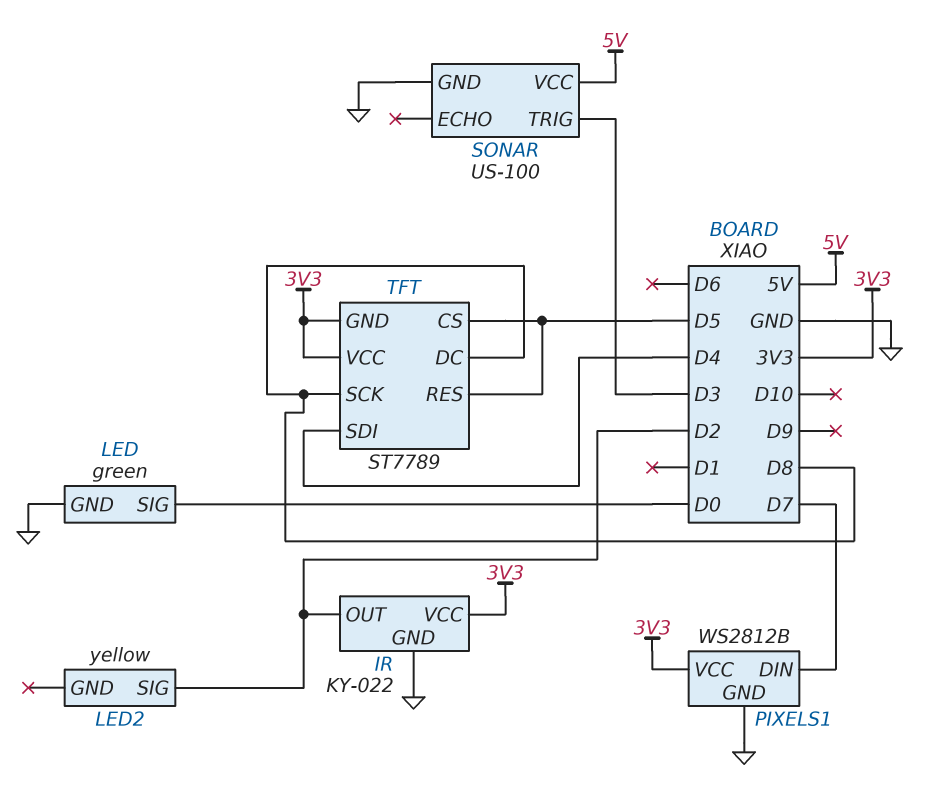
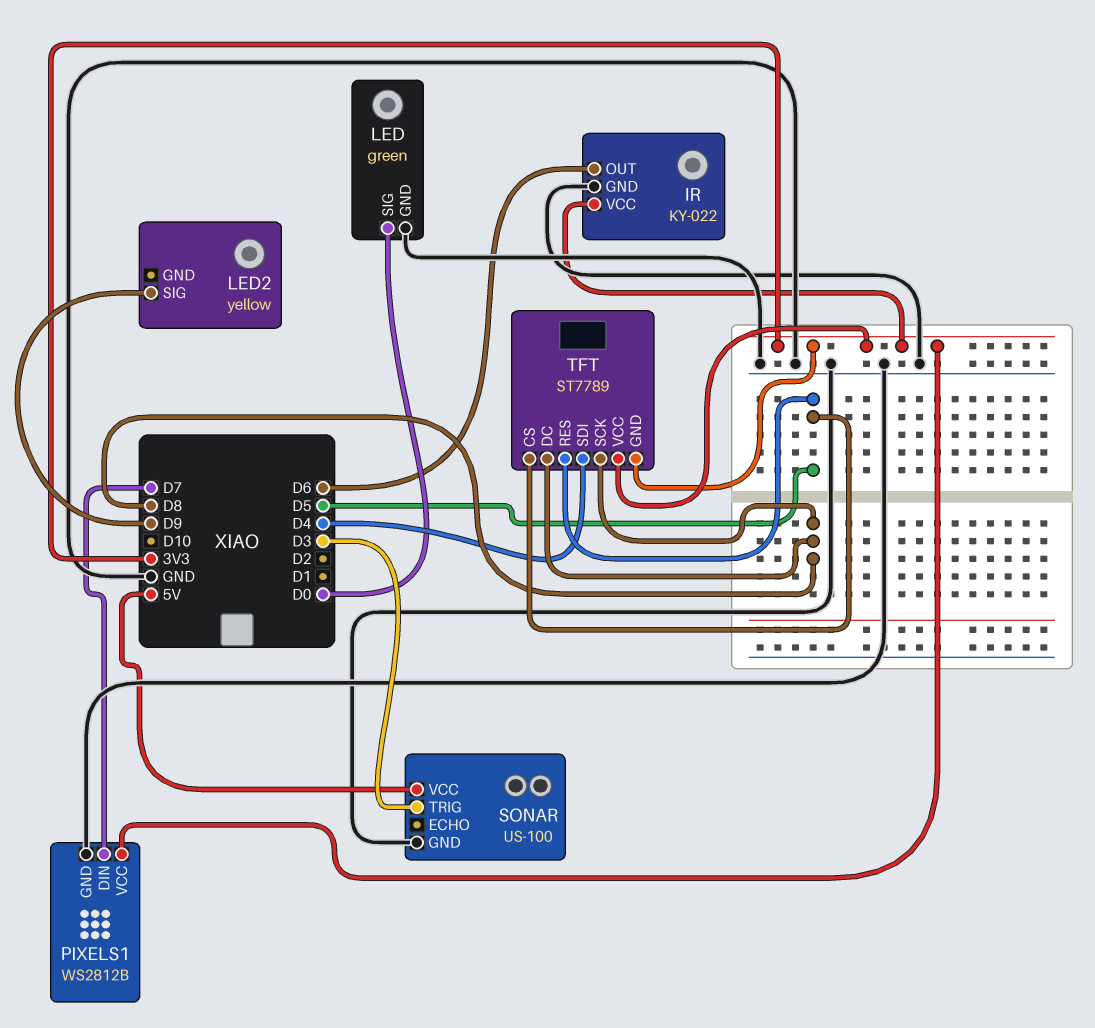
IR pin OUT: D2 -> D6
LED2 pin SIG: D2 -> D9

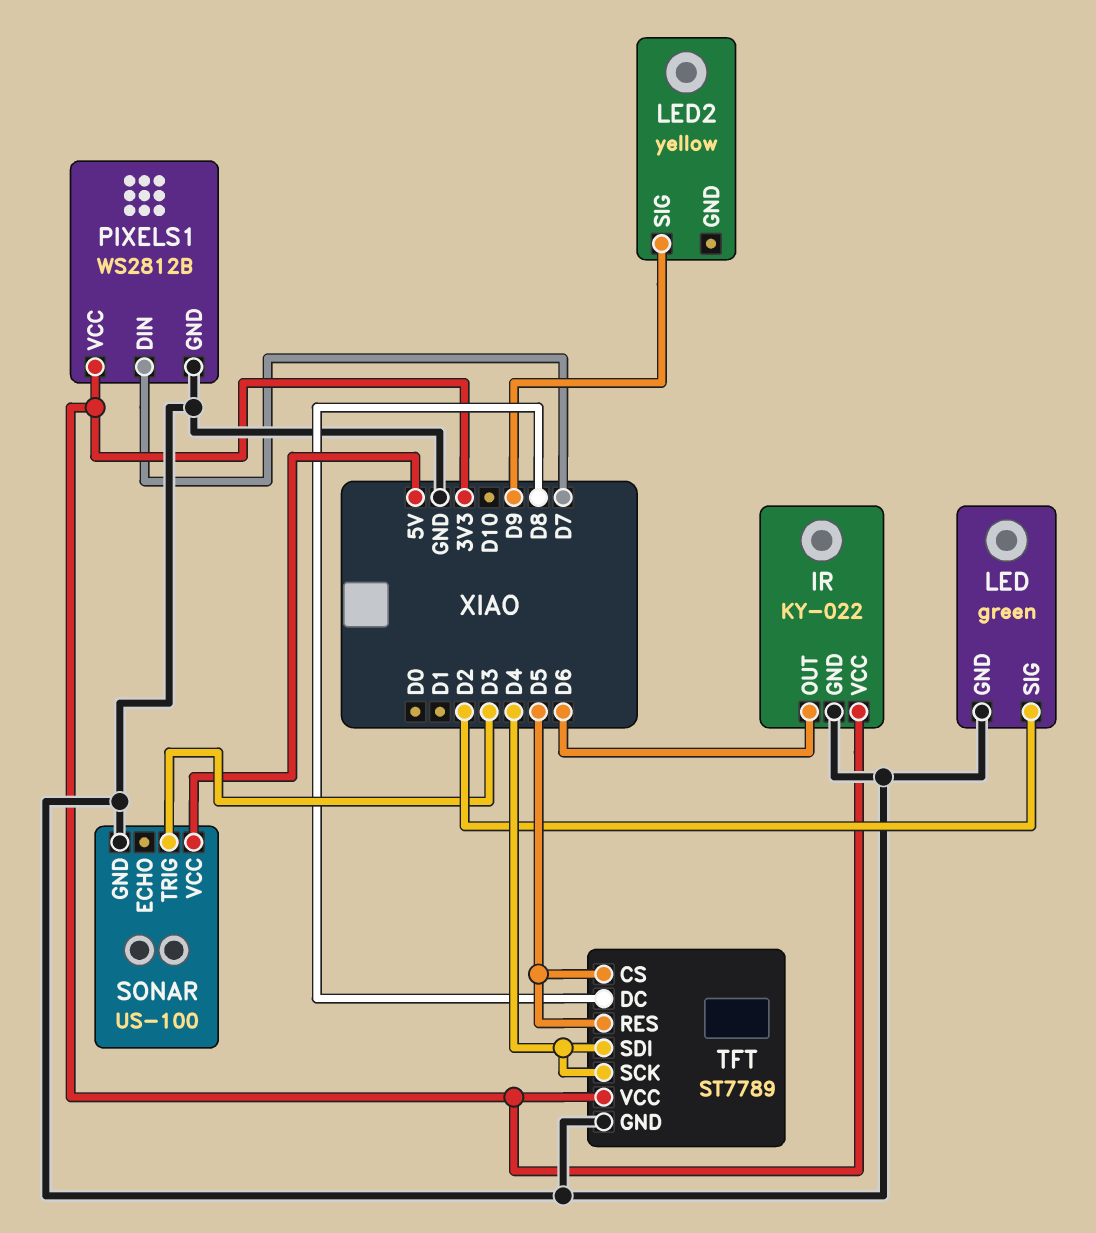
LED pin SIG: D0 -> D2
TFT pin GND: 3V3 -> GND
TFT pin SCK: D8 -> D4

